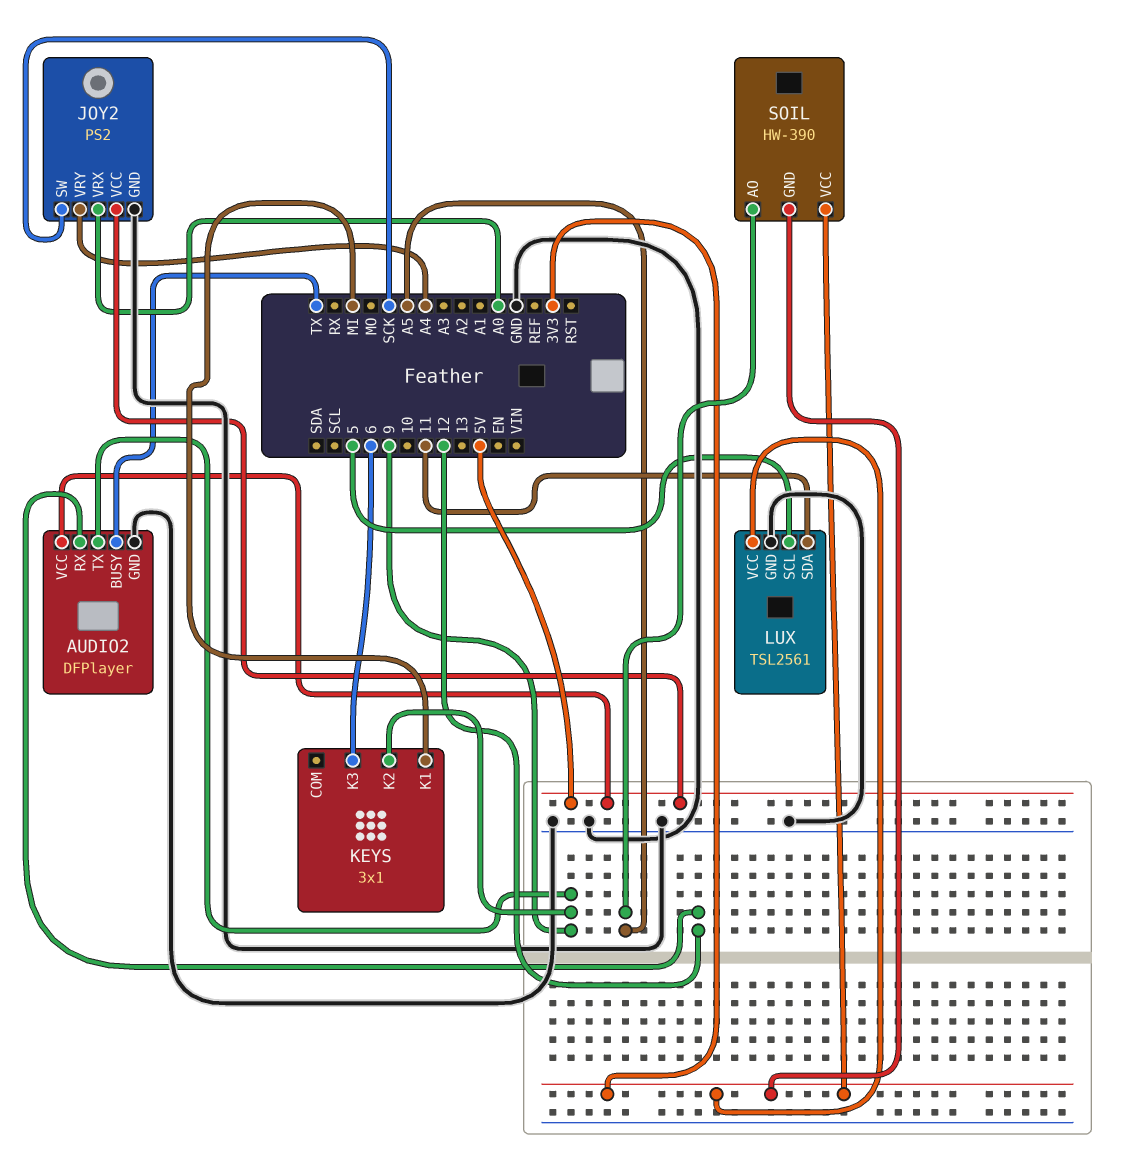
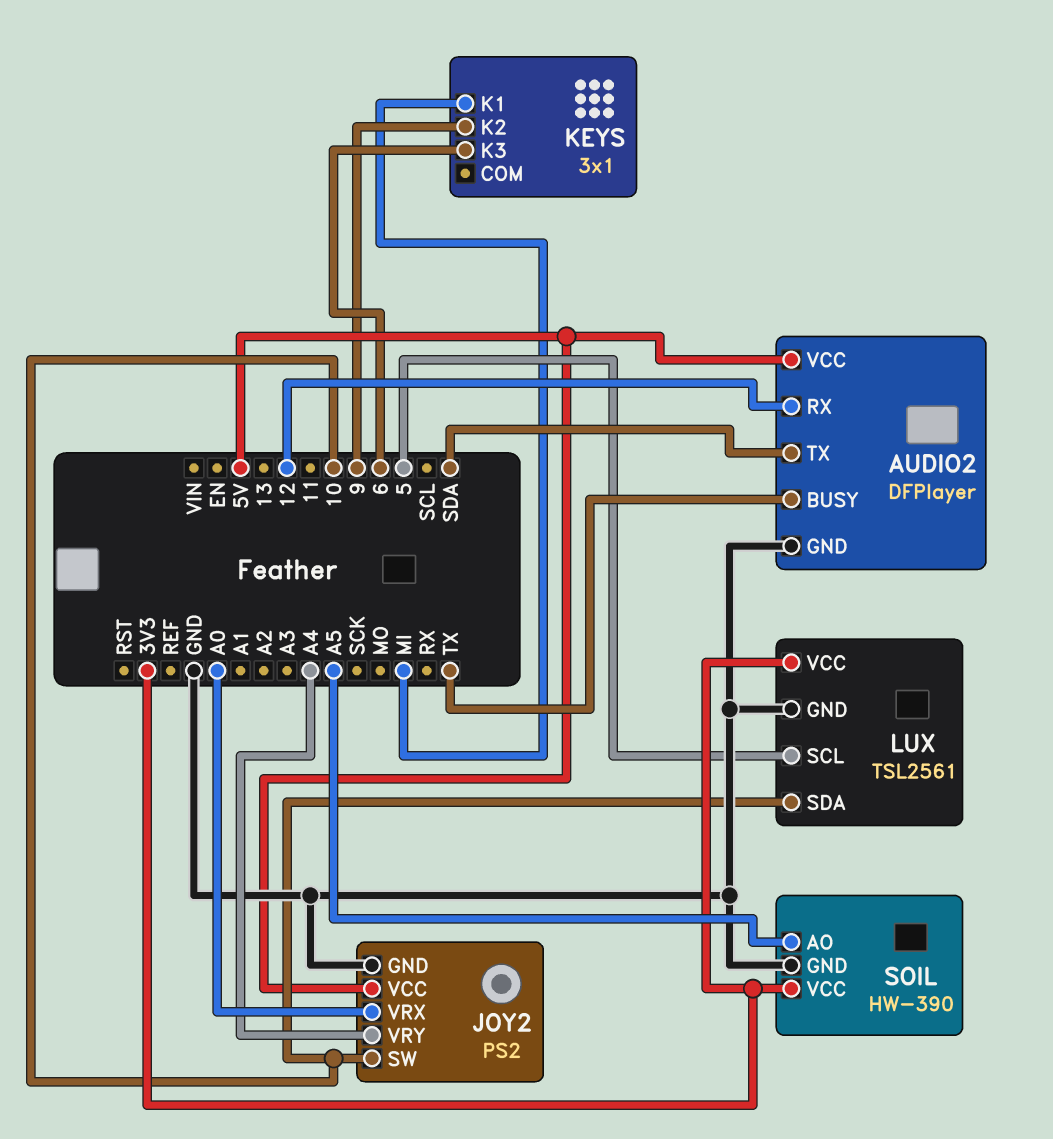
AUDIO2 pin TX: 9 -> SDA
JOY2 pin SW: SCK -> 10
LUX pin SDA: 11 -> 10
SOIL pin GND: 3V3 -> GND

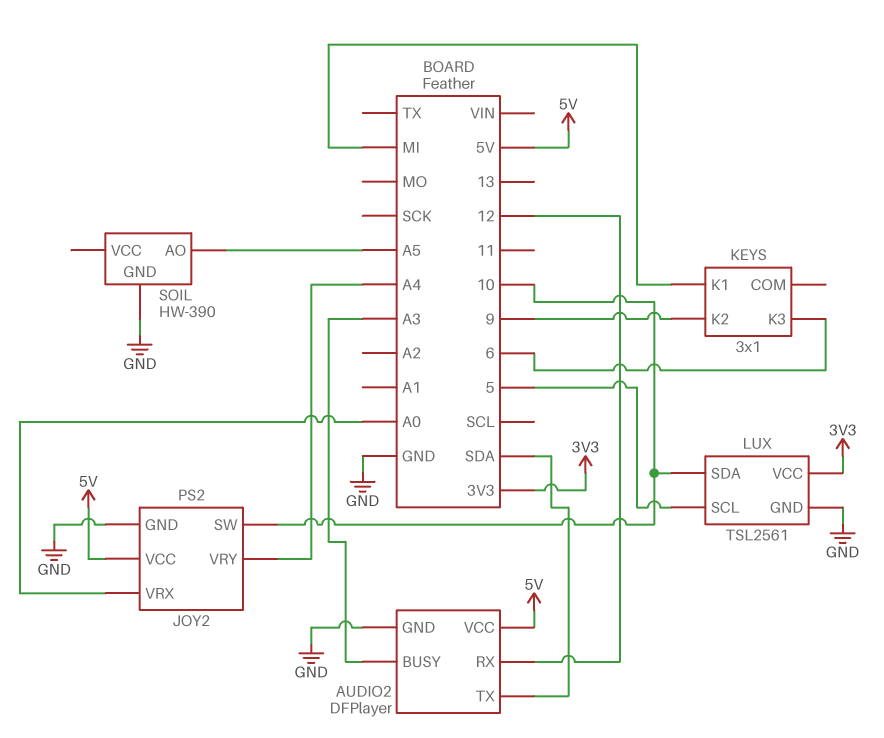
AUDIO2 pin BUSY: TX -> A3
SOIL pin VCC: 3V3 -> none

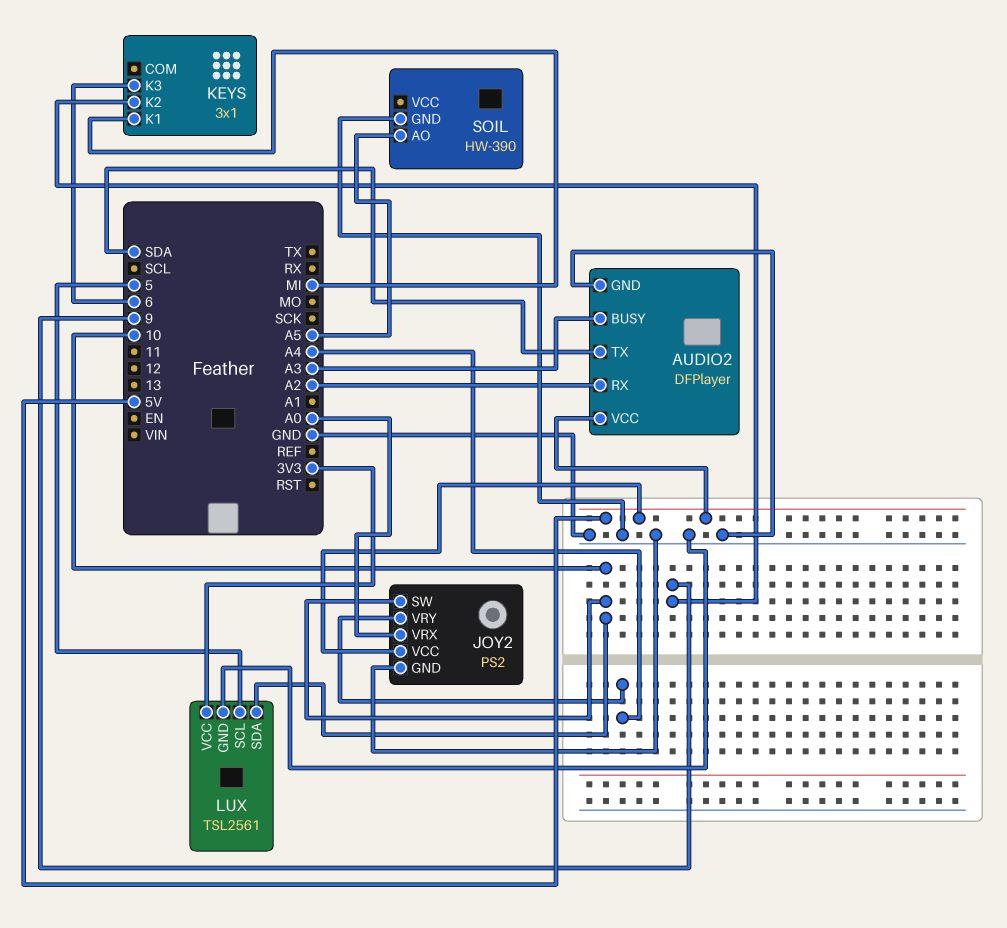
AUDIO2 pin RX: 12 -> A2

